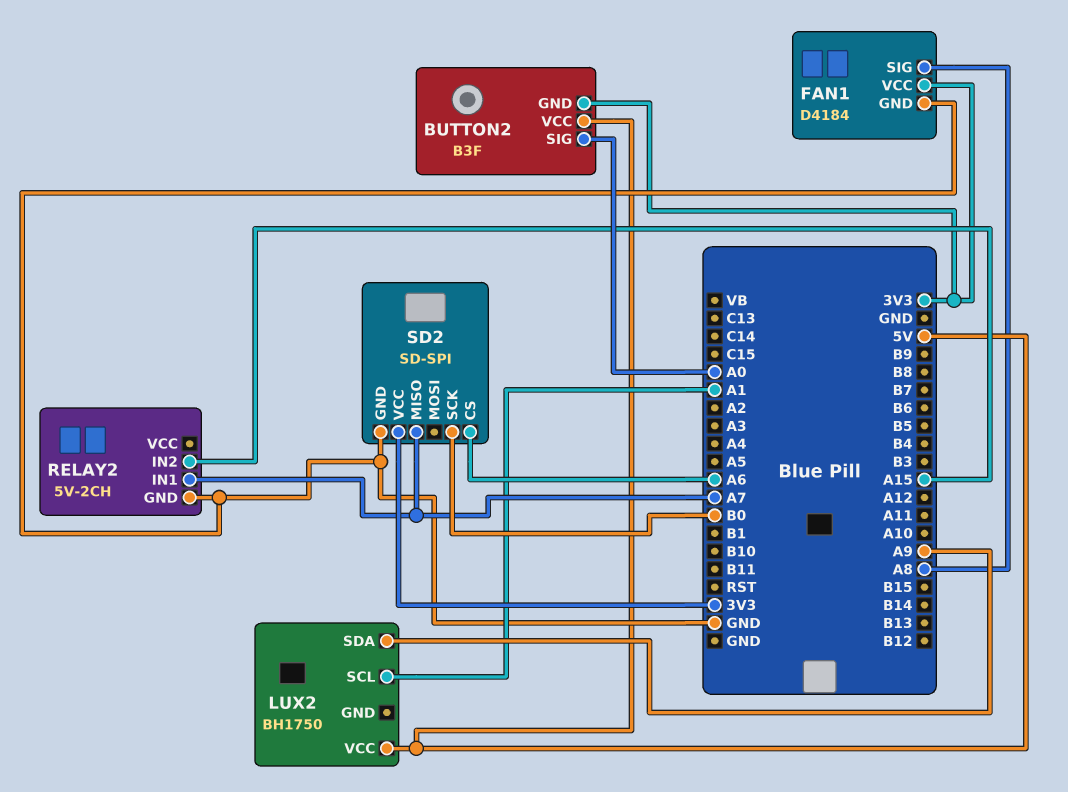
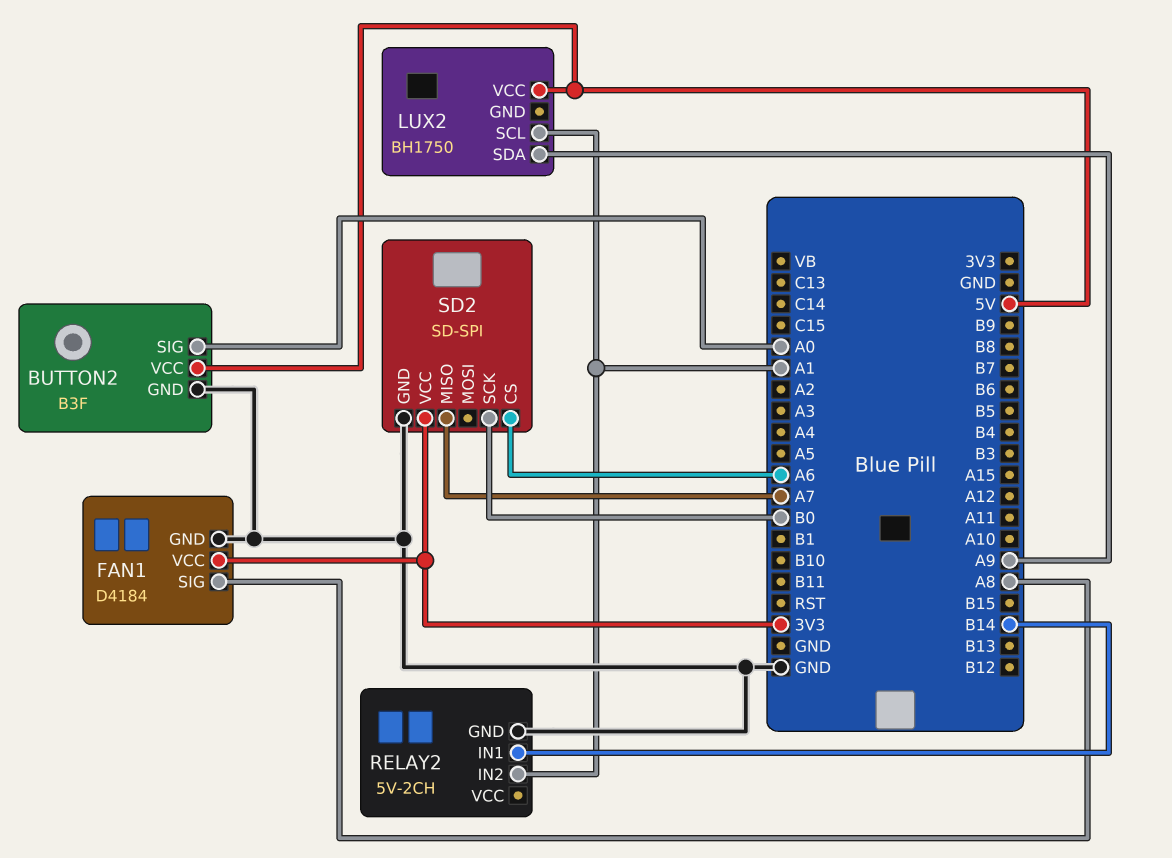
BUTTON2 pin GND: 3V3 -> GND
RELAY2 pin IN1: A7 -> B14
RELAY2 pin IN2: A15 -> A1

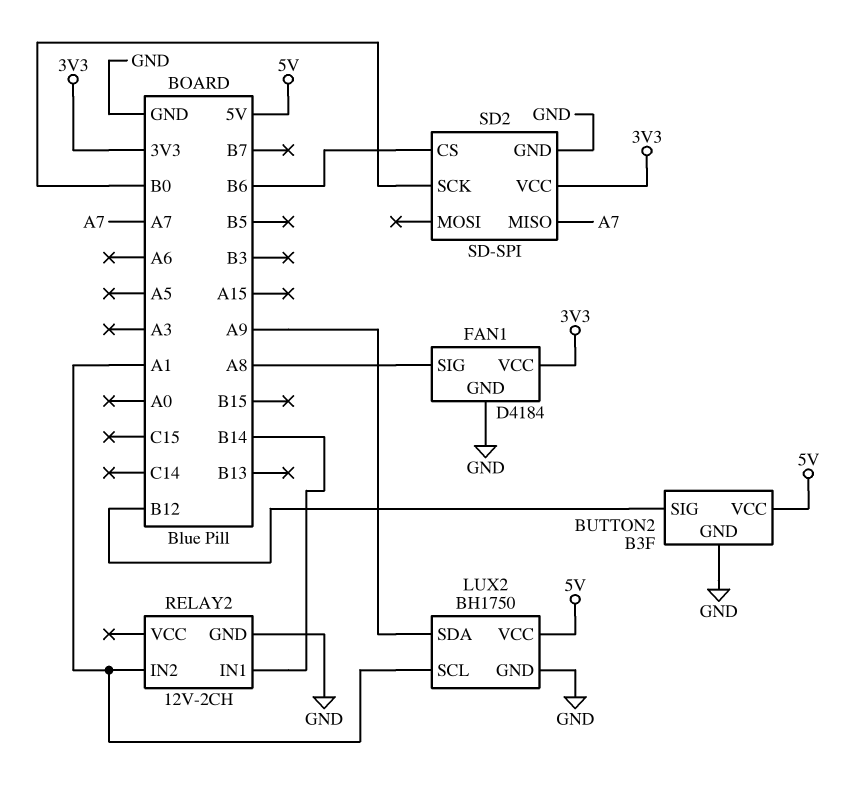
BUTTON2 pin SIG: A0 -> B12
LUX2 pin GND: none -> GND
RELAY2: 5V-2CH -> 12V-2CH
SD2 pin CS: A6 -> B6

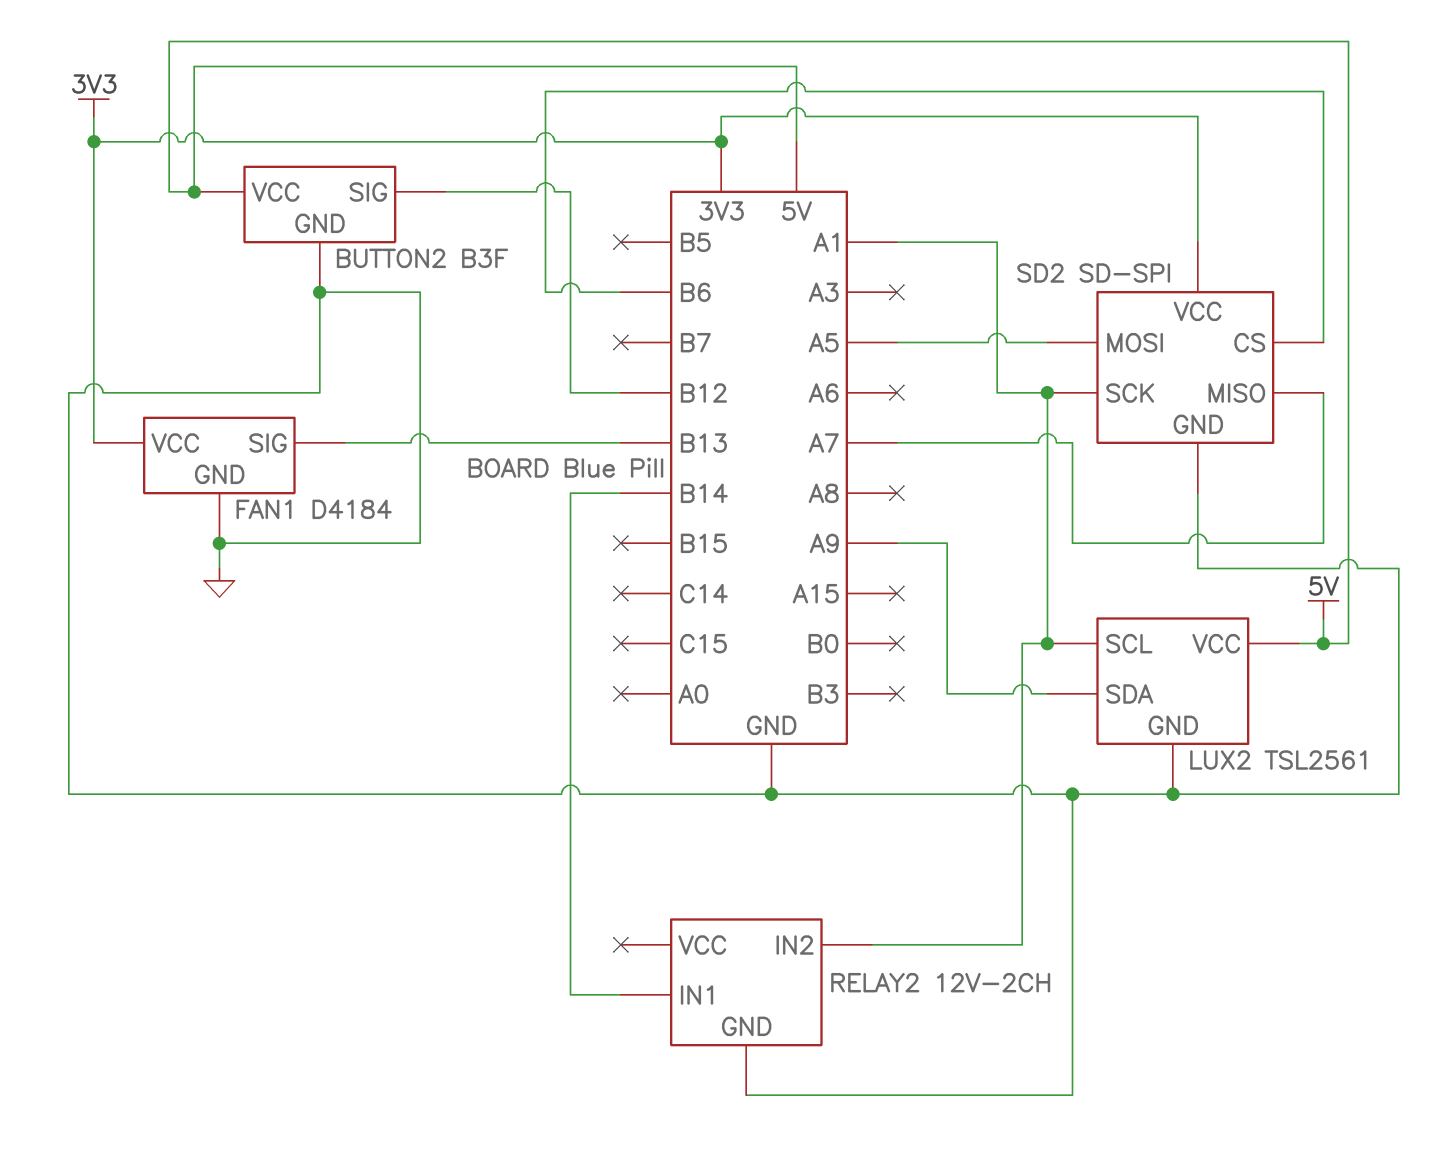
FAN1 pin SIG: A8 -> B13
LUX2: BH1750 -> TSL2561
SD2 pin MOSI: none -> A5
SD2 pin SCK: B0 -> A1

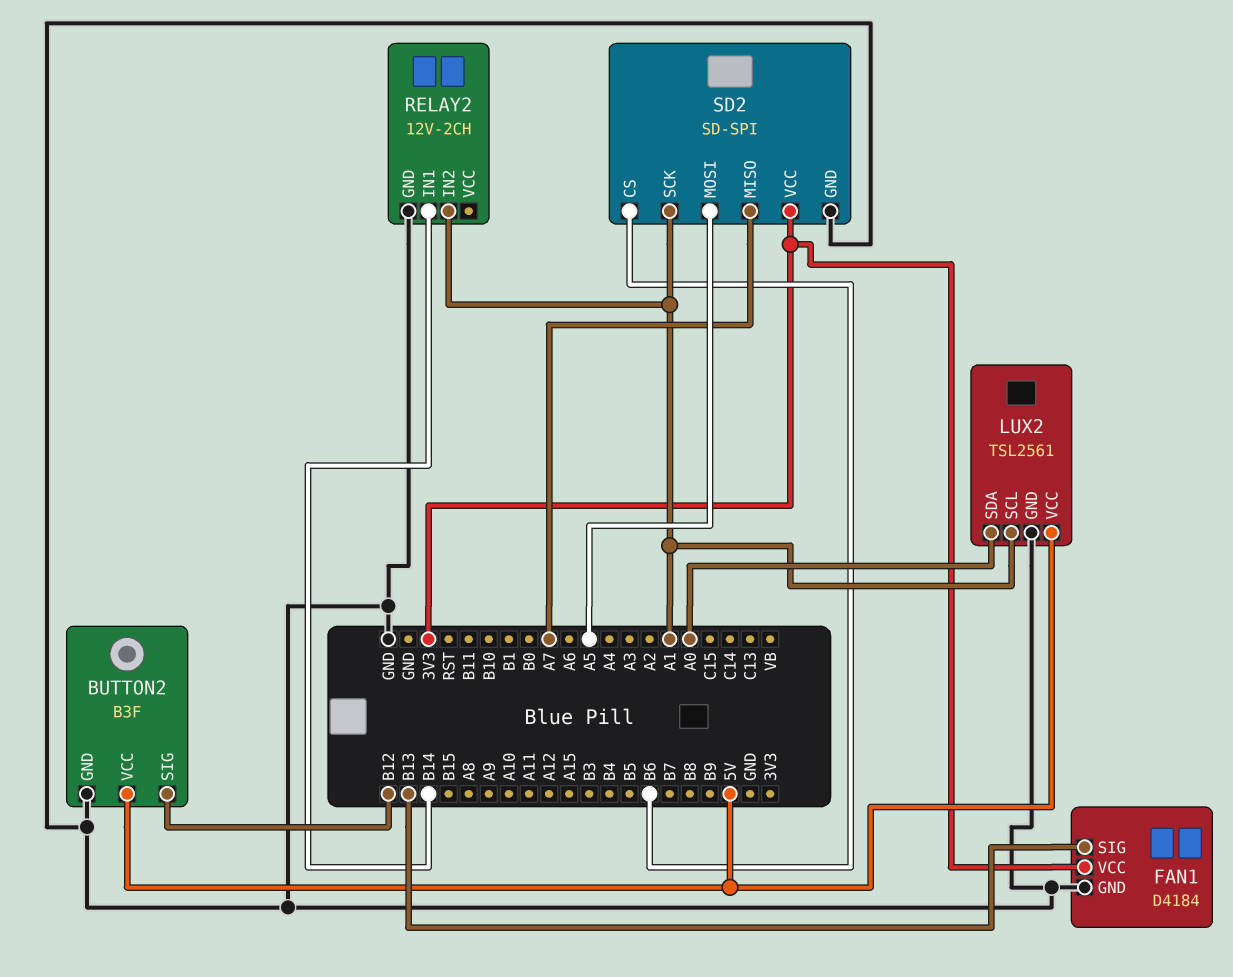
LUX2 pin SDA: A9 -> A0

